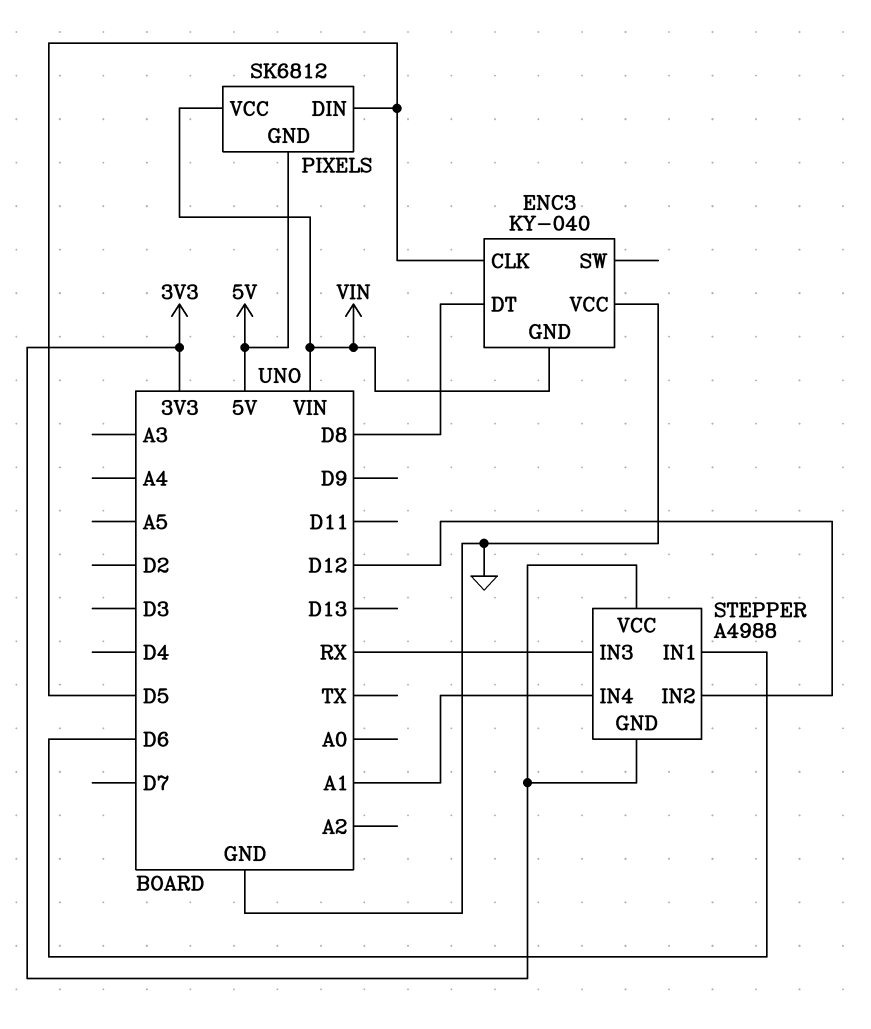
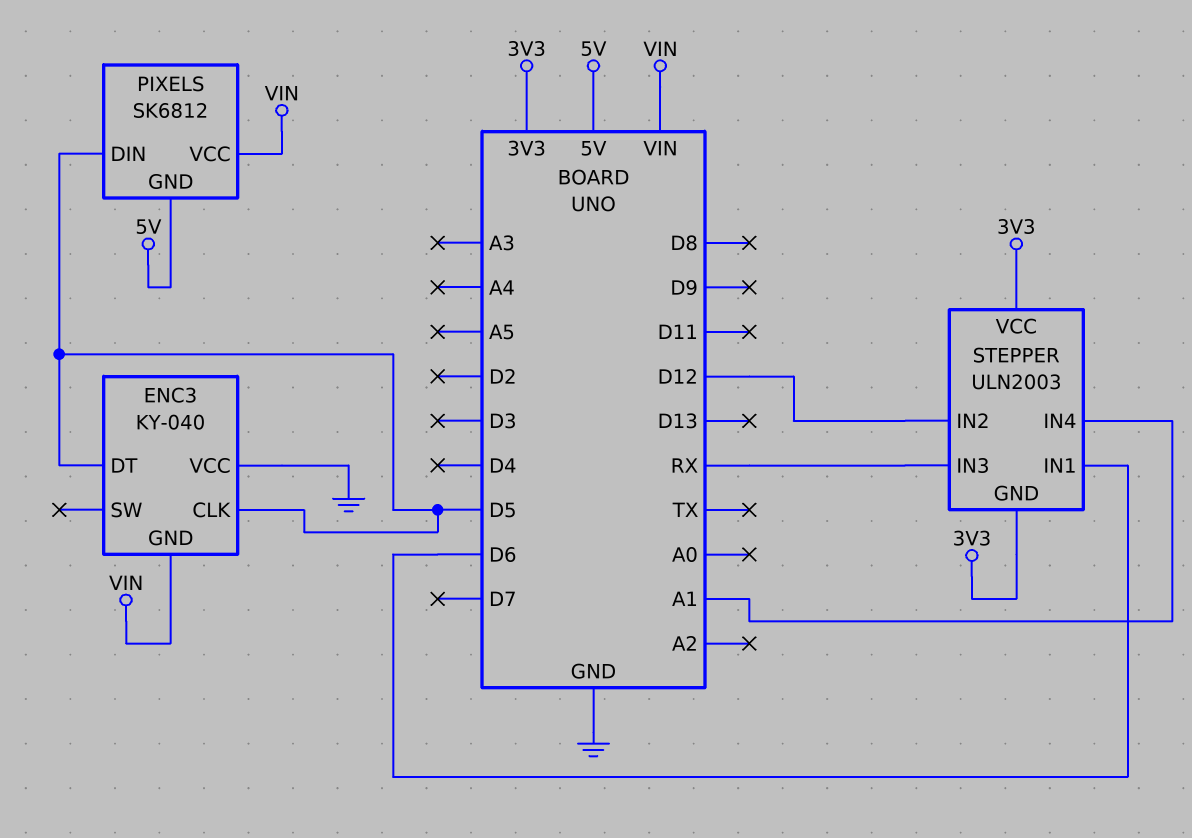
ENC3 pin DT: D8 -> D5
STEPPER: A4988 -> ULN2003

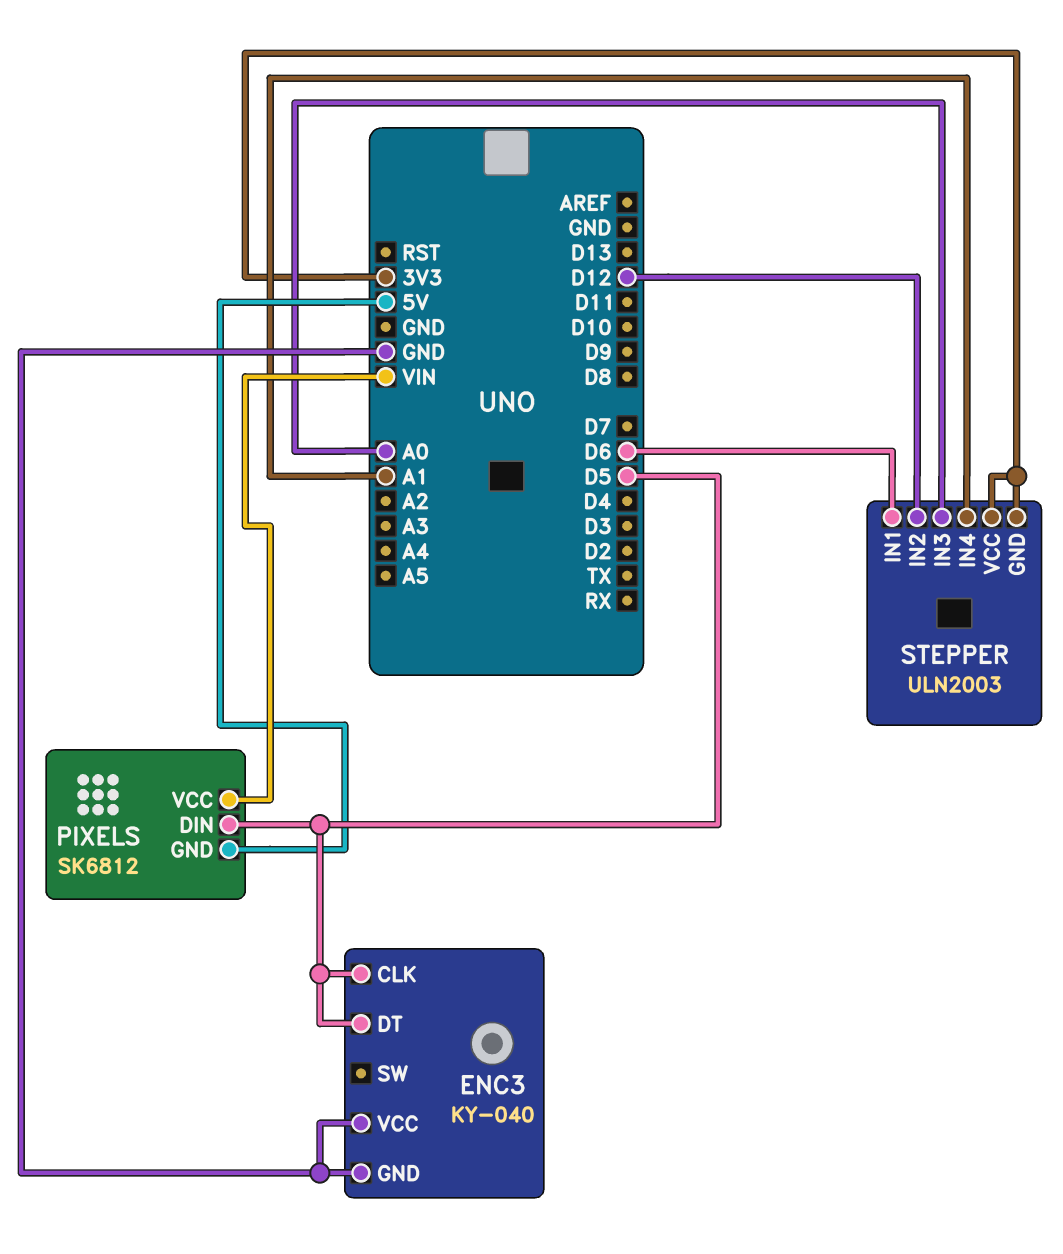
ENC3 pin GND: VIN -> GND
STEPPER pin IN3: RX -> A0

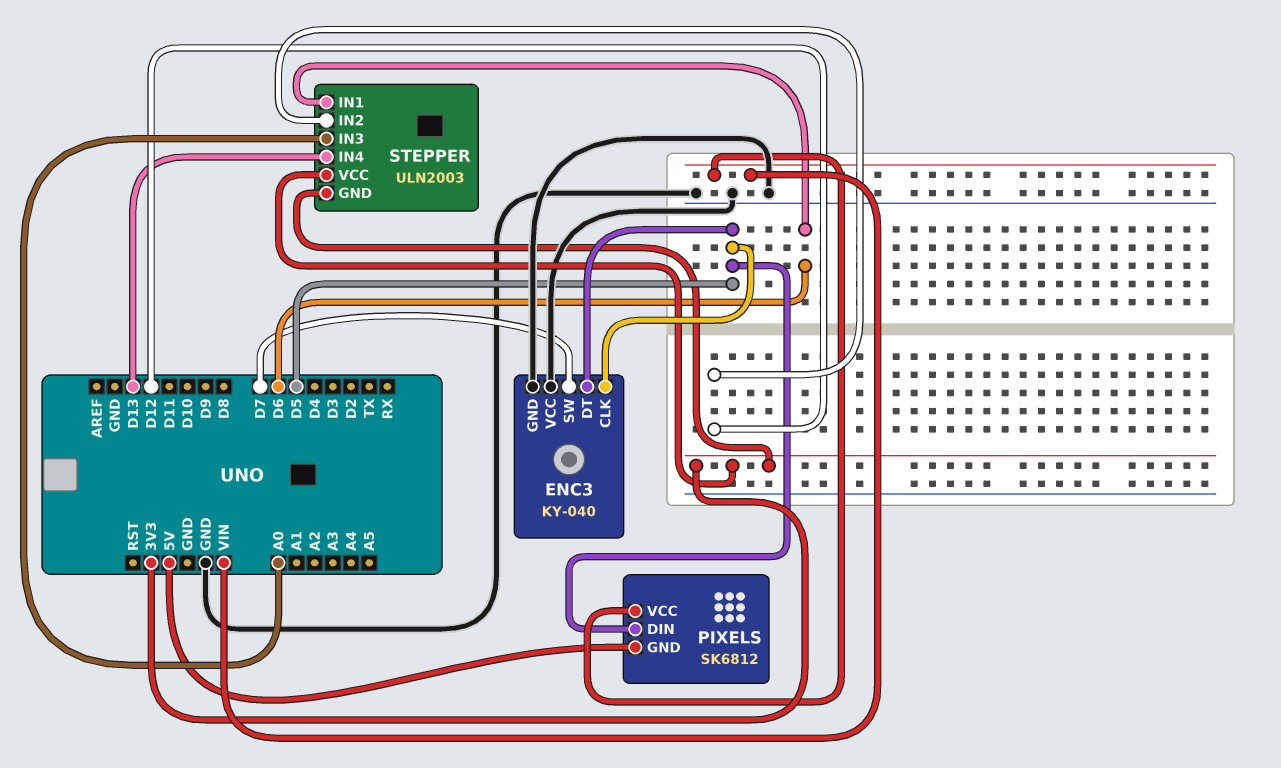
ENC3 pin SW: none -> D7
STEPPER pin IN4: A1 -> D13

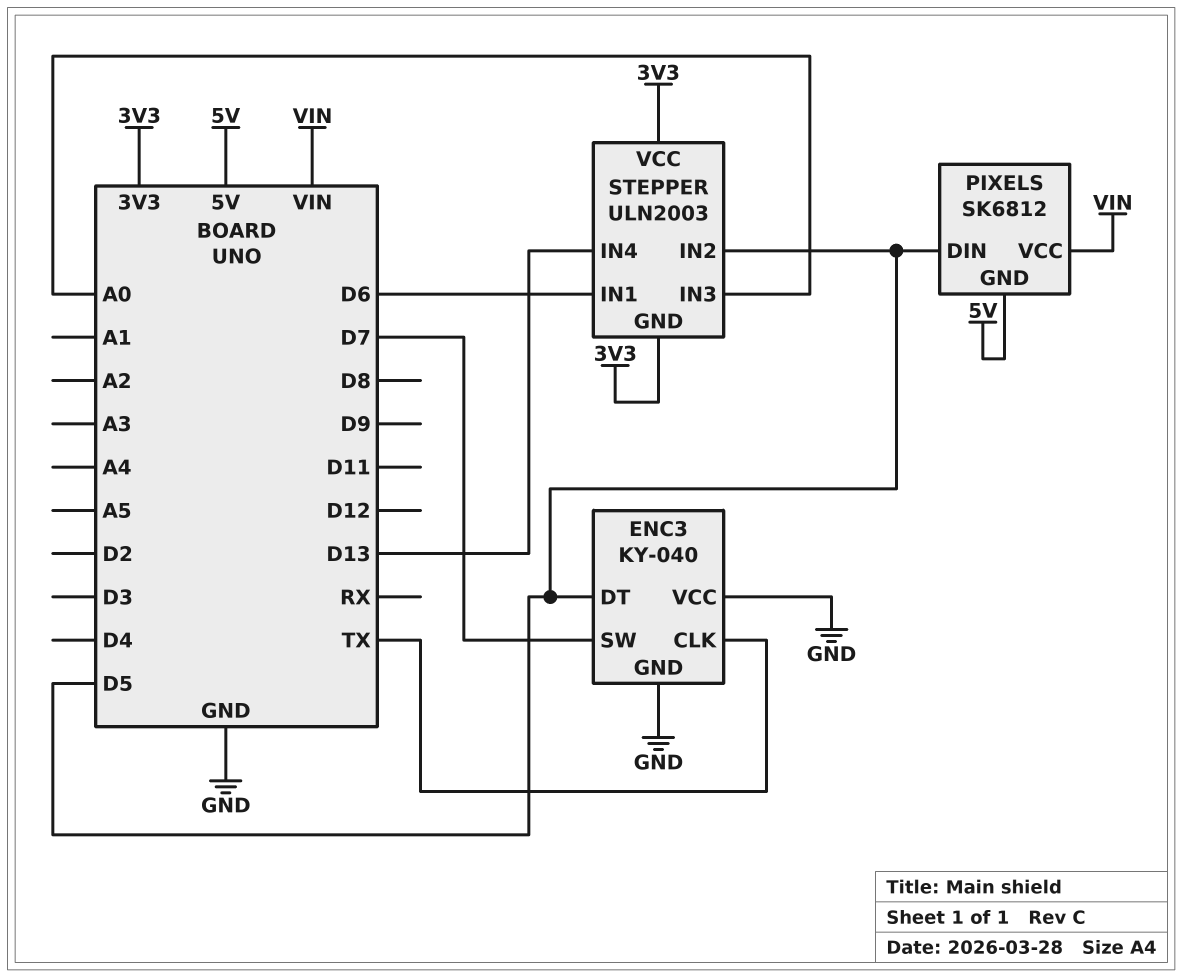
ENC3 pin CLK: D5 -> TX
STEPPER pin IN2: D12 -> D5

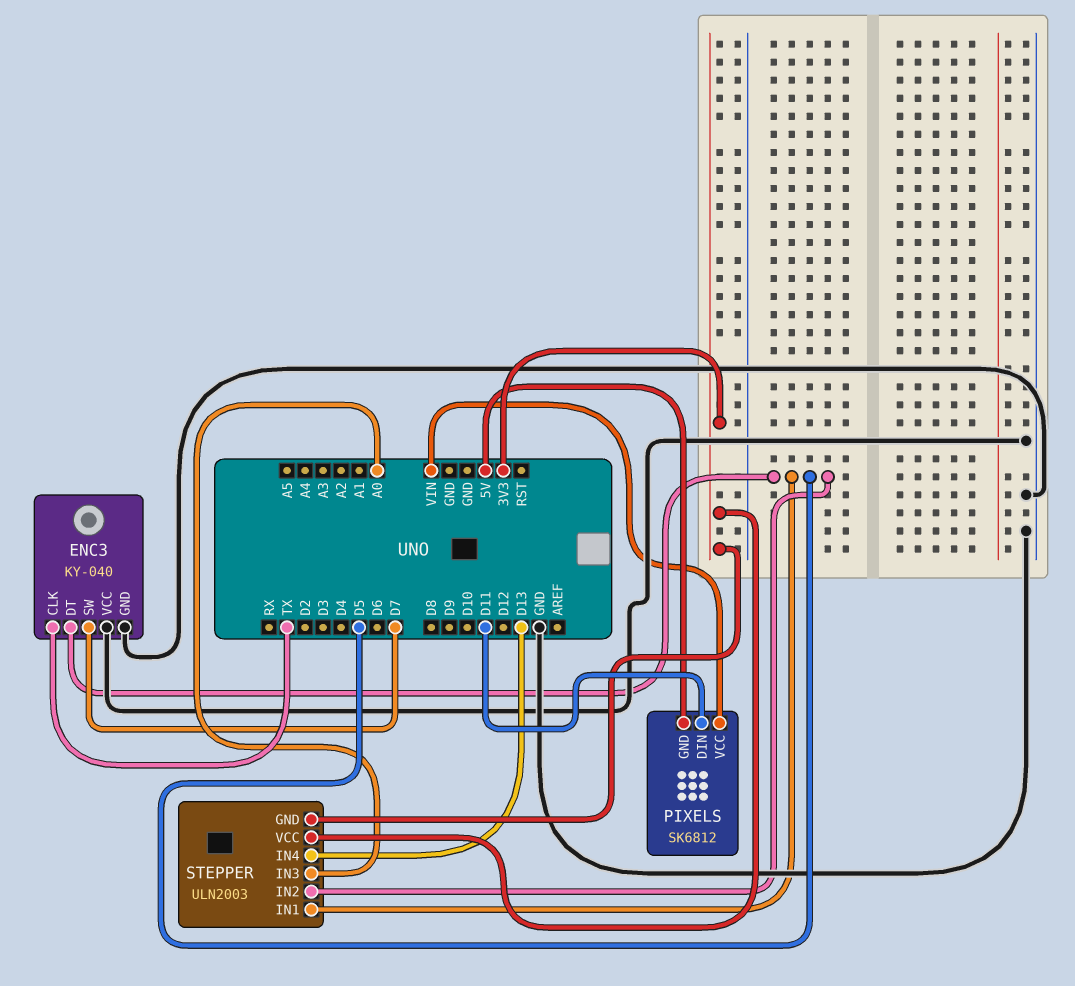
PIXELS pin DIN: D5 -> D11
STEPPER pin IN1: D6 -> D5

